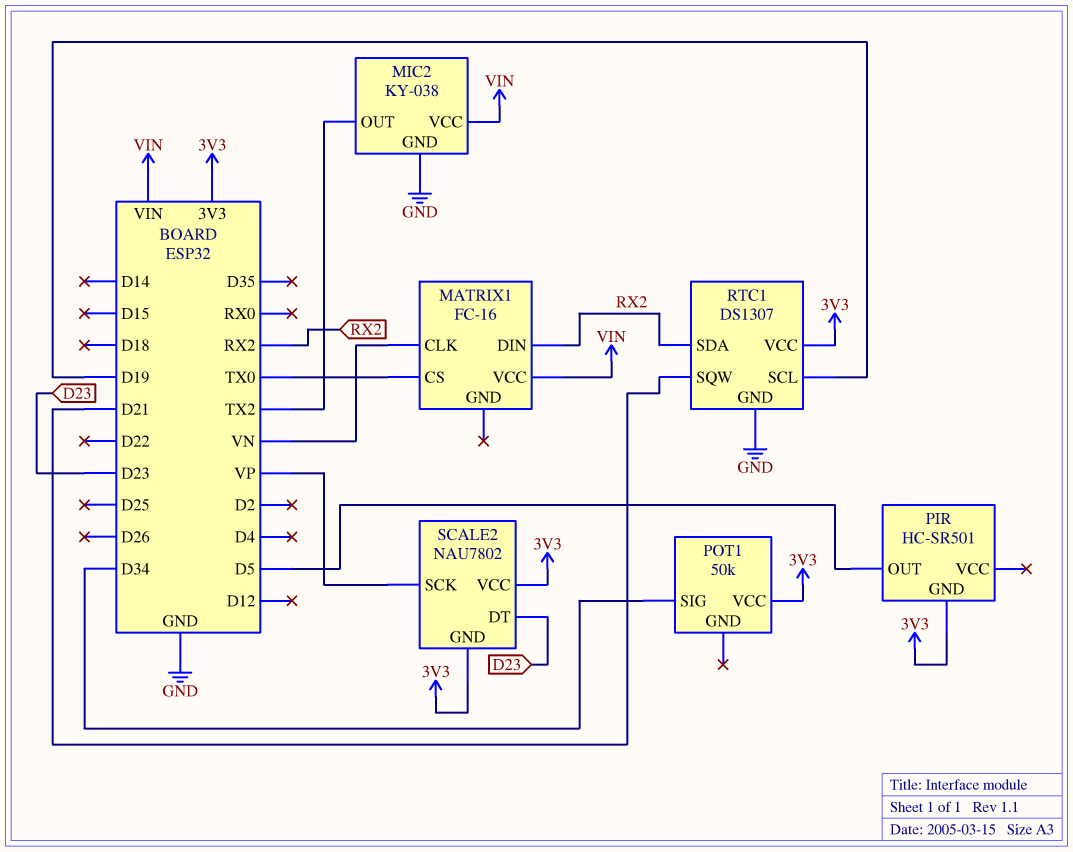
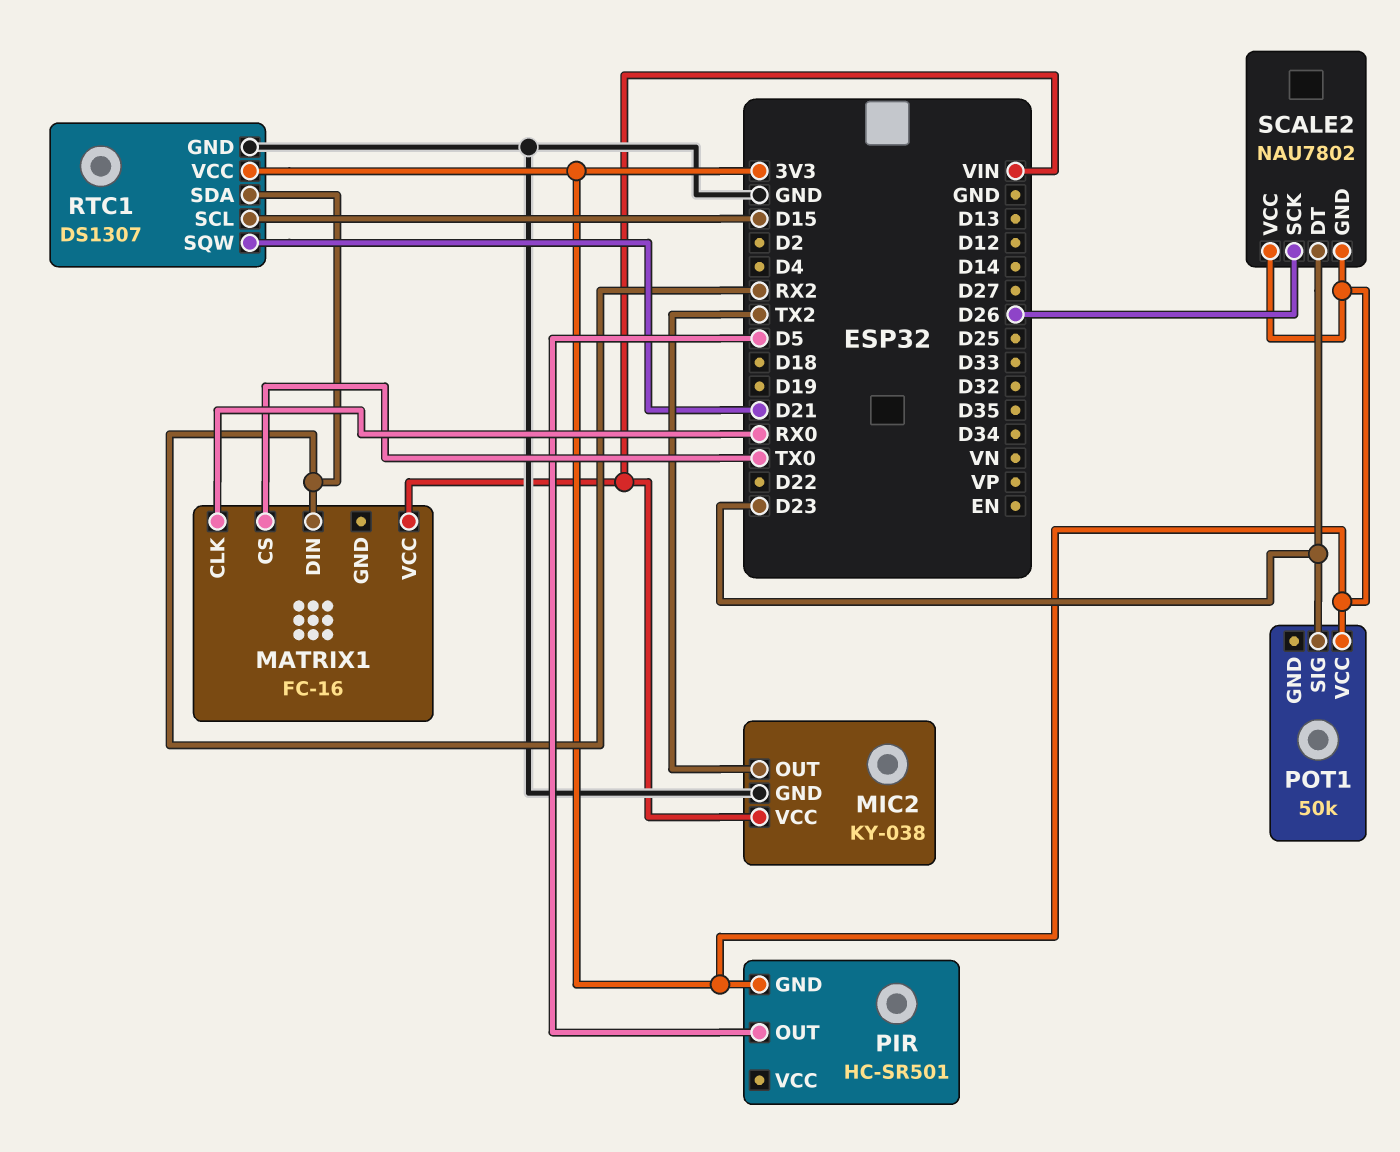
MATRIX1 pin CLK: VN -> RX0
POT1 pin SIG: D34 -> D23
RTC1 pin SCL: D19 -> D15
SCALE2 pin SCK: VP -> D26

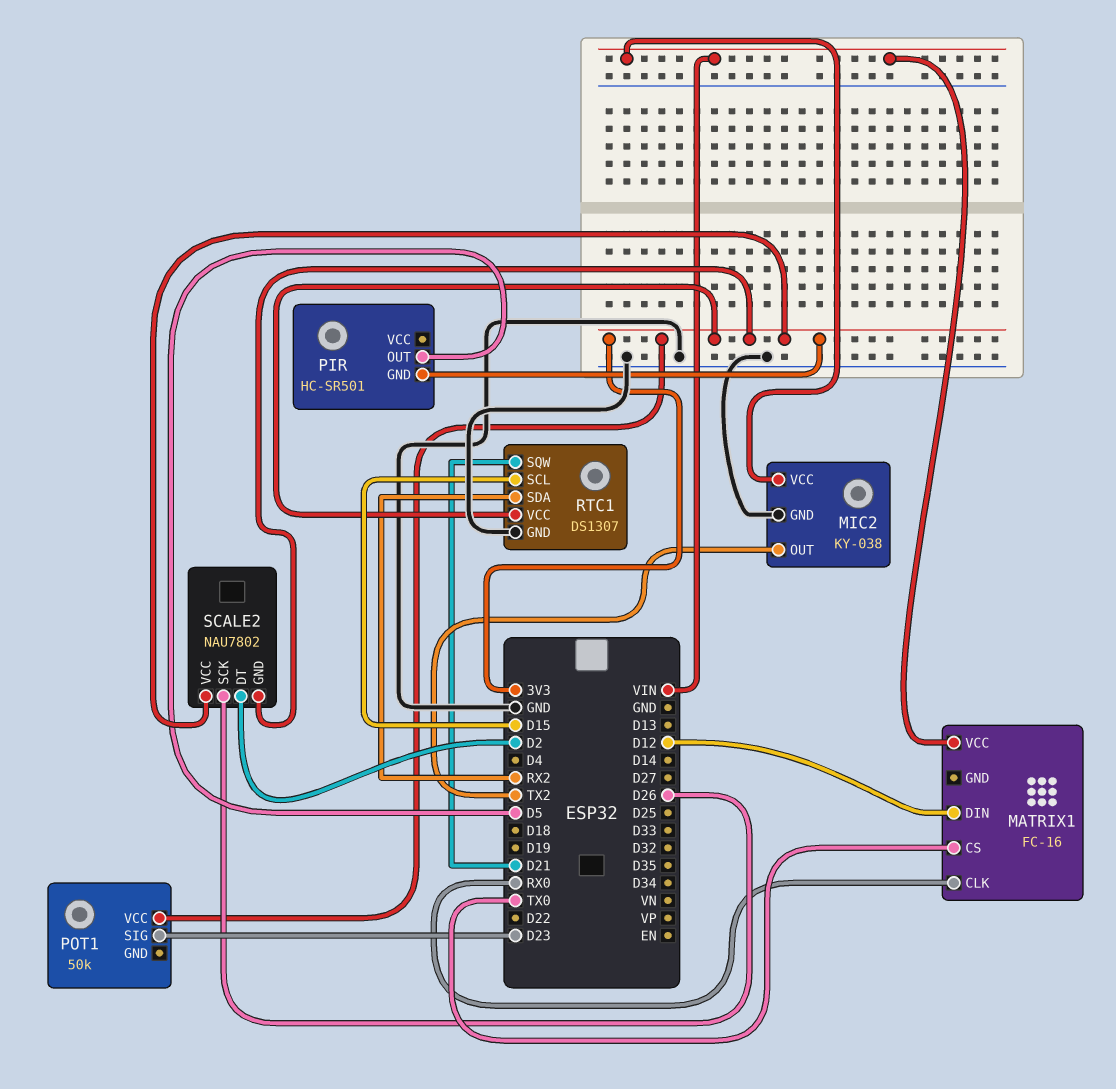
MATRIX1 pin DIN: RX2 -> D12
SCALE2 pin DT: D23 -> D2

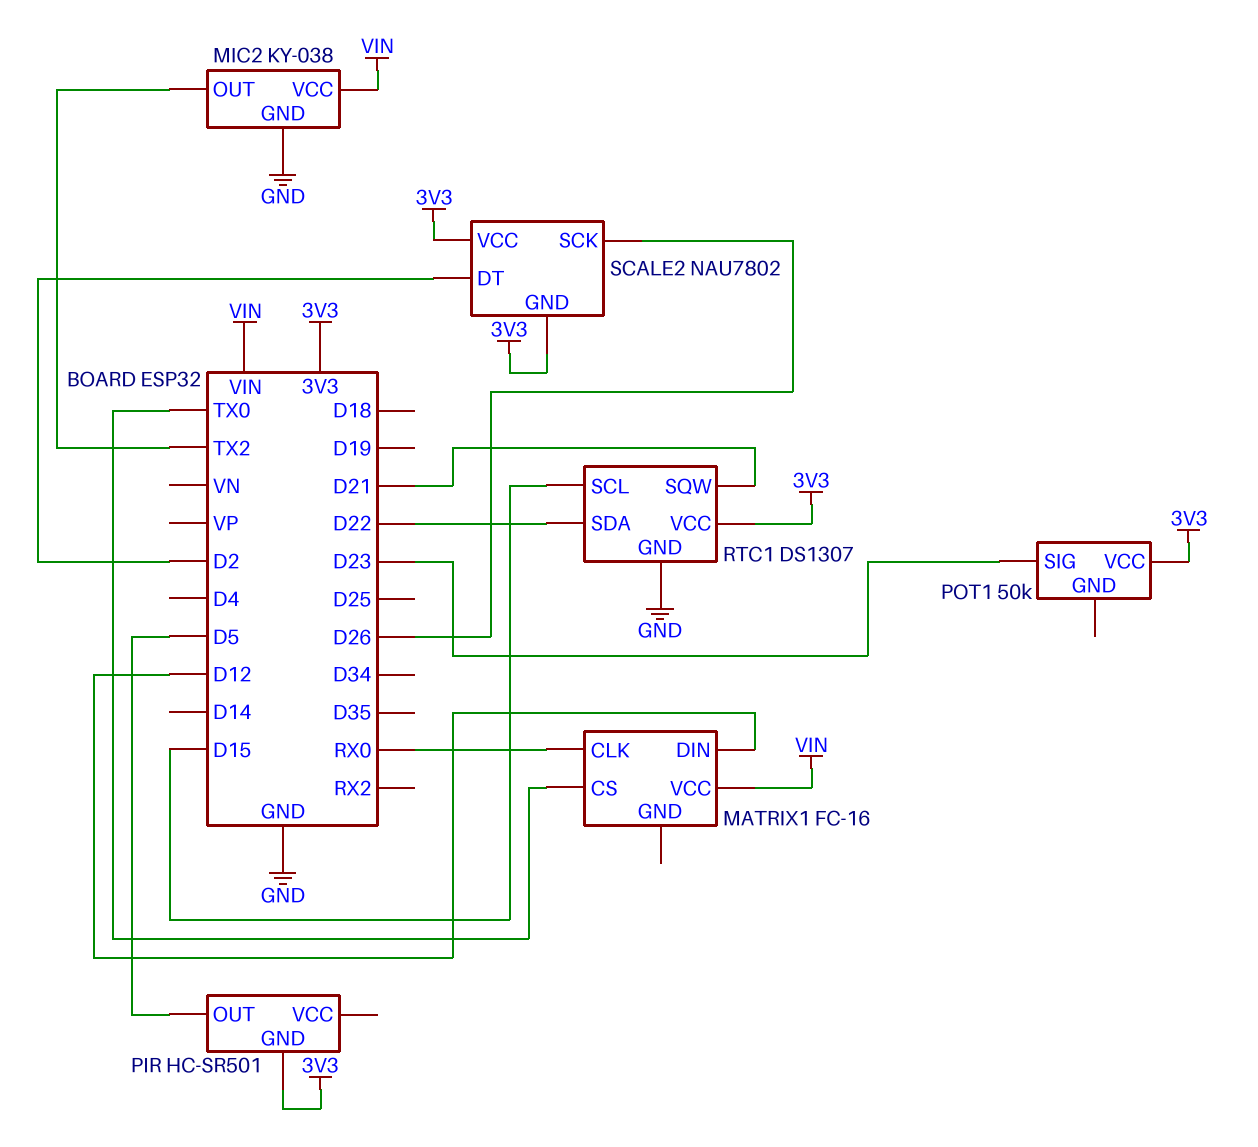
RTC1 pin SDA: RX2 -> D22

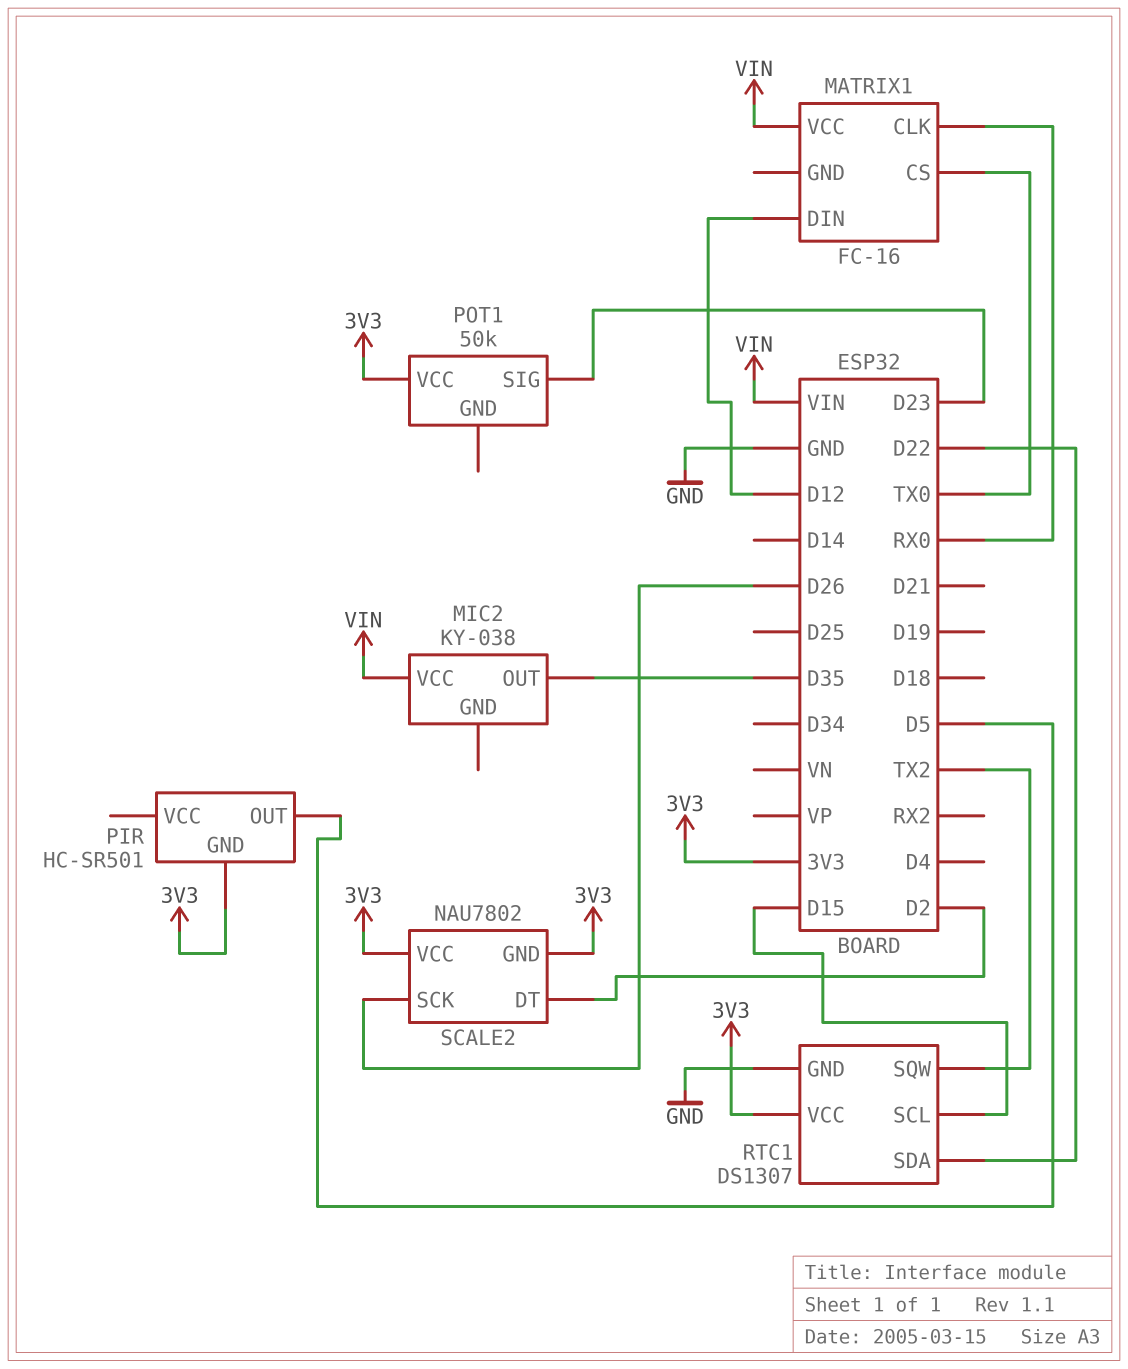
MIC2 pin GND: GND -> none
MIC2 pin OUT: TX2 -> D35
RTC1 pin SQW: D21 -> TX2

